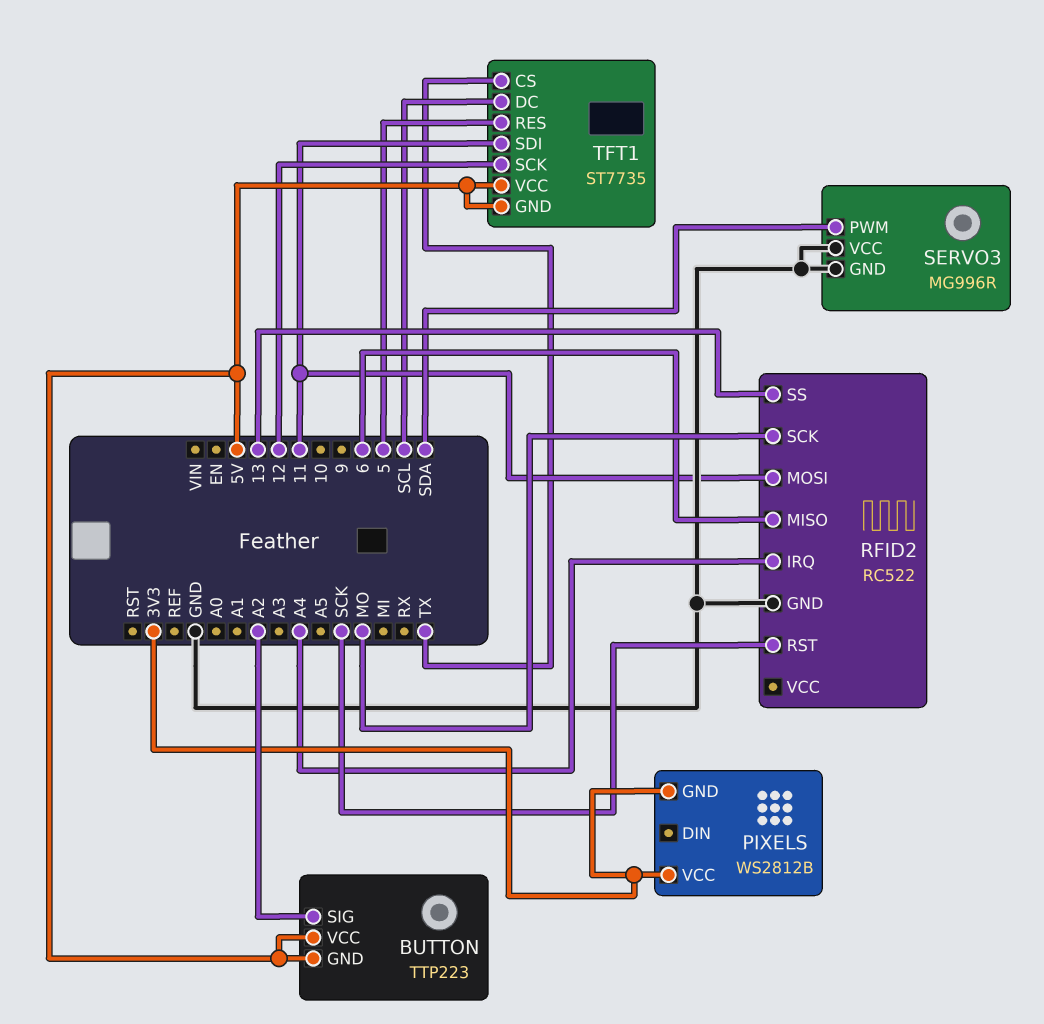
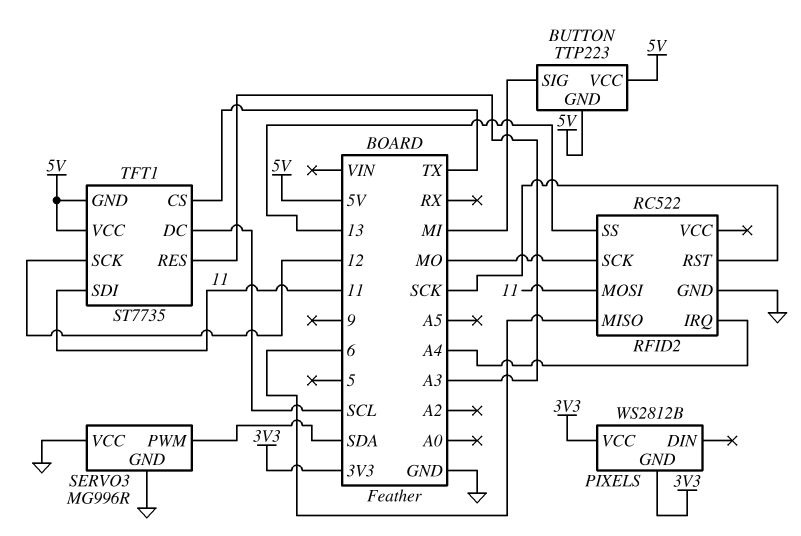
BUTTON pin SIG: A2 -> MI
TFT1 pin RES: 5 -> A3

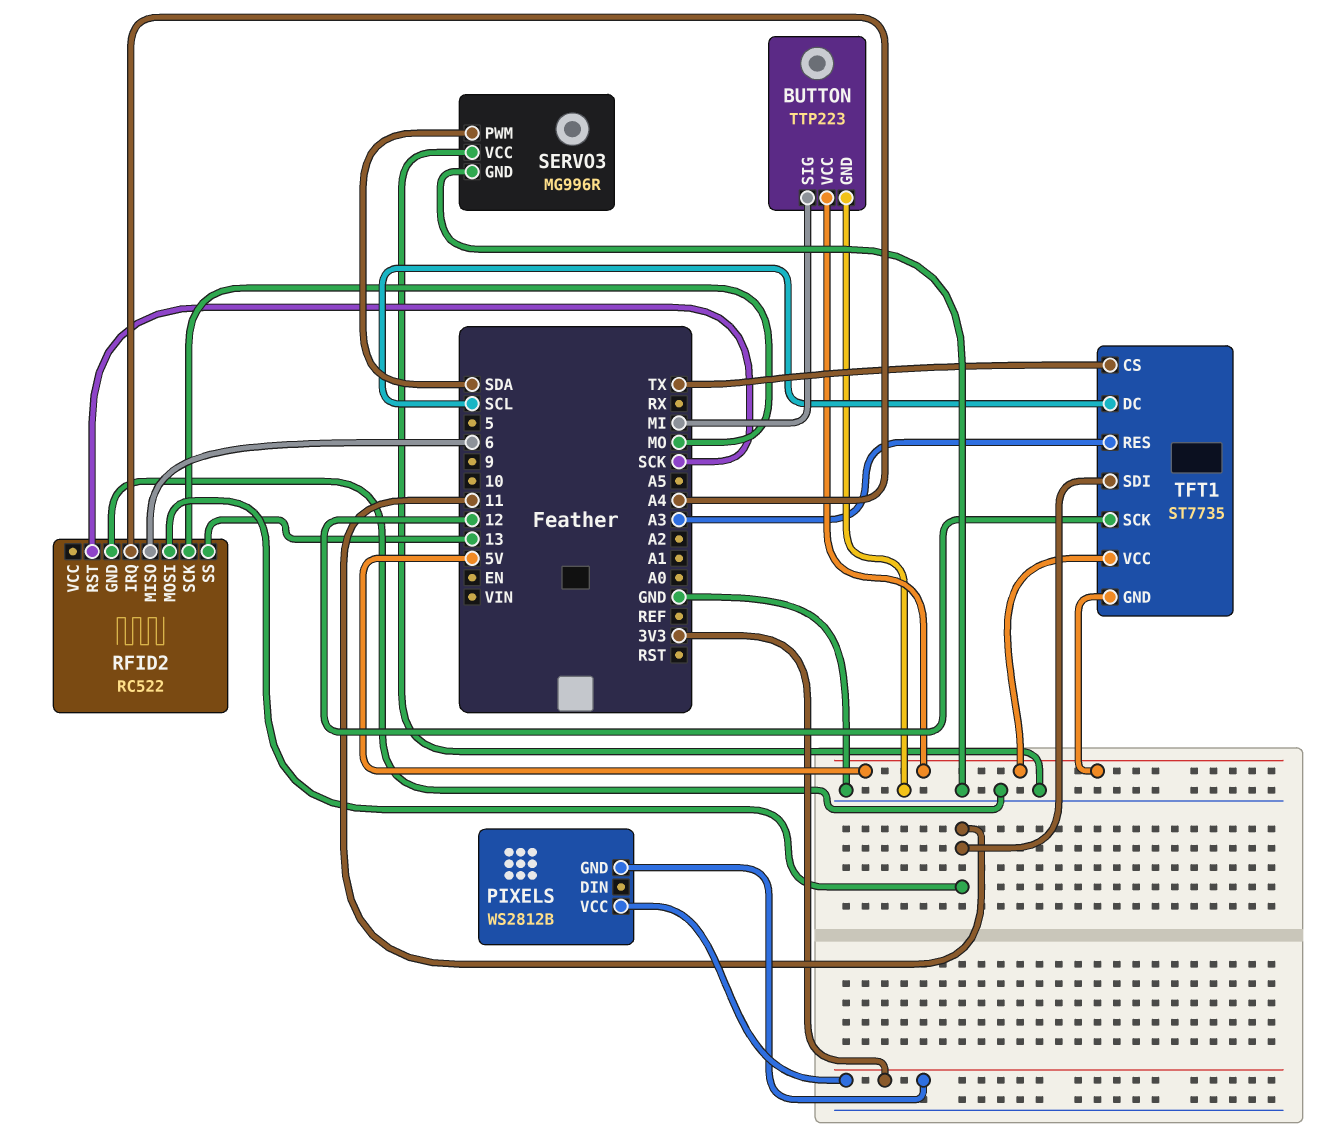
BUTTON pin GND: 5V -> GND

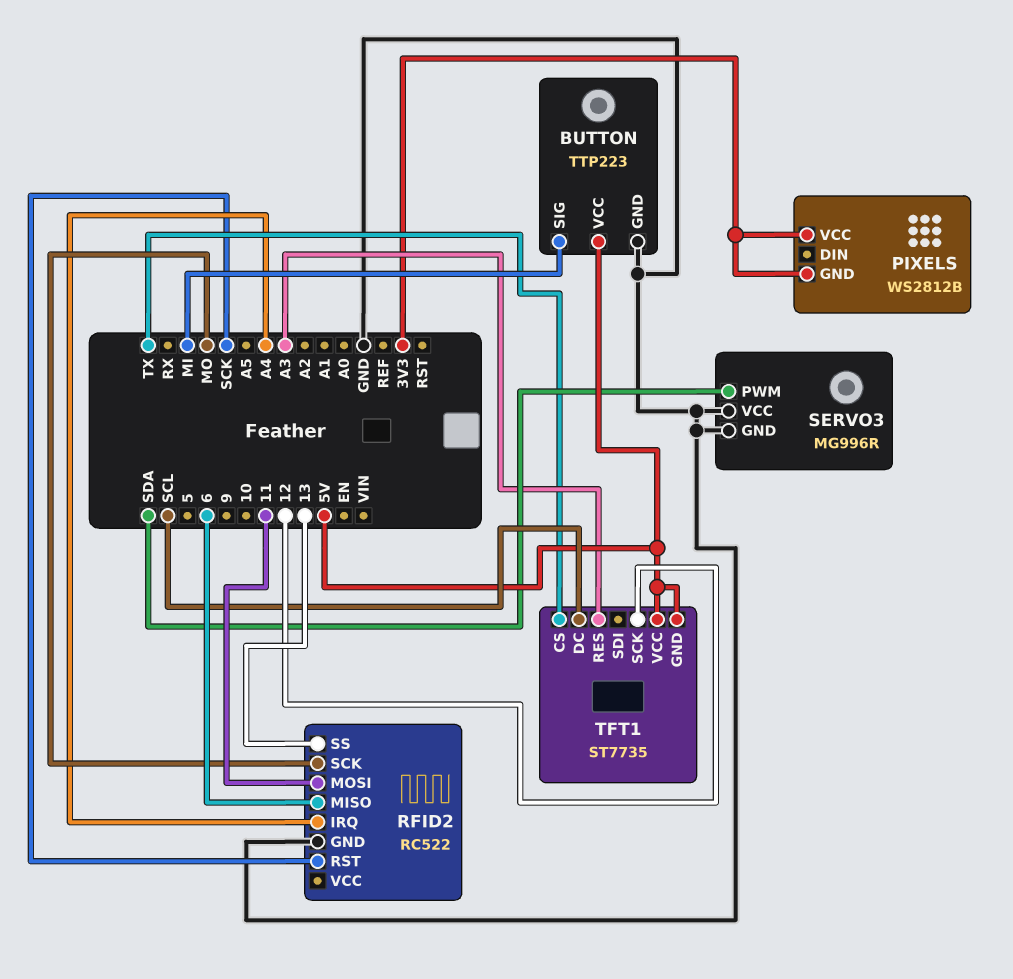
TFT1 pin SDI: 11 -> none

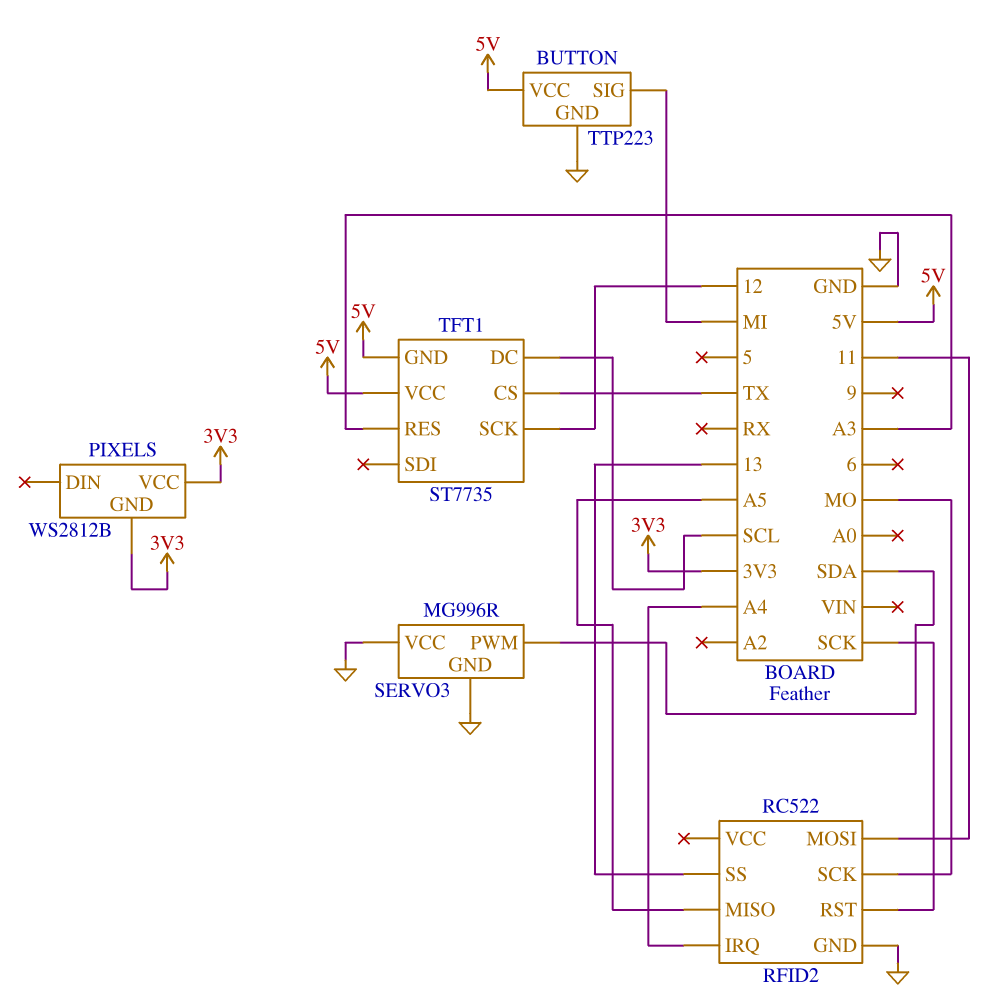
RFID2 pin MISO: 6 -> A5

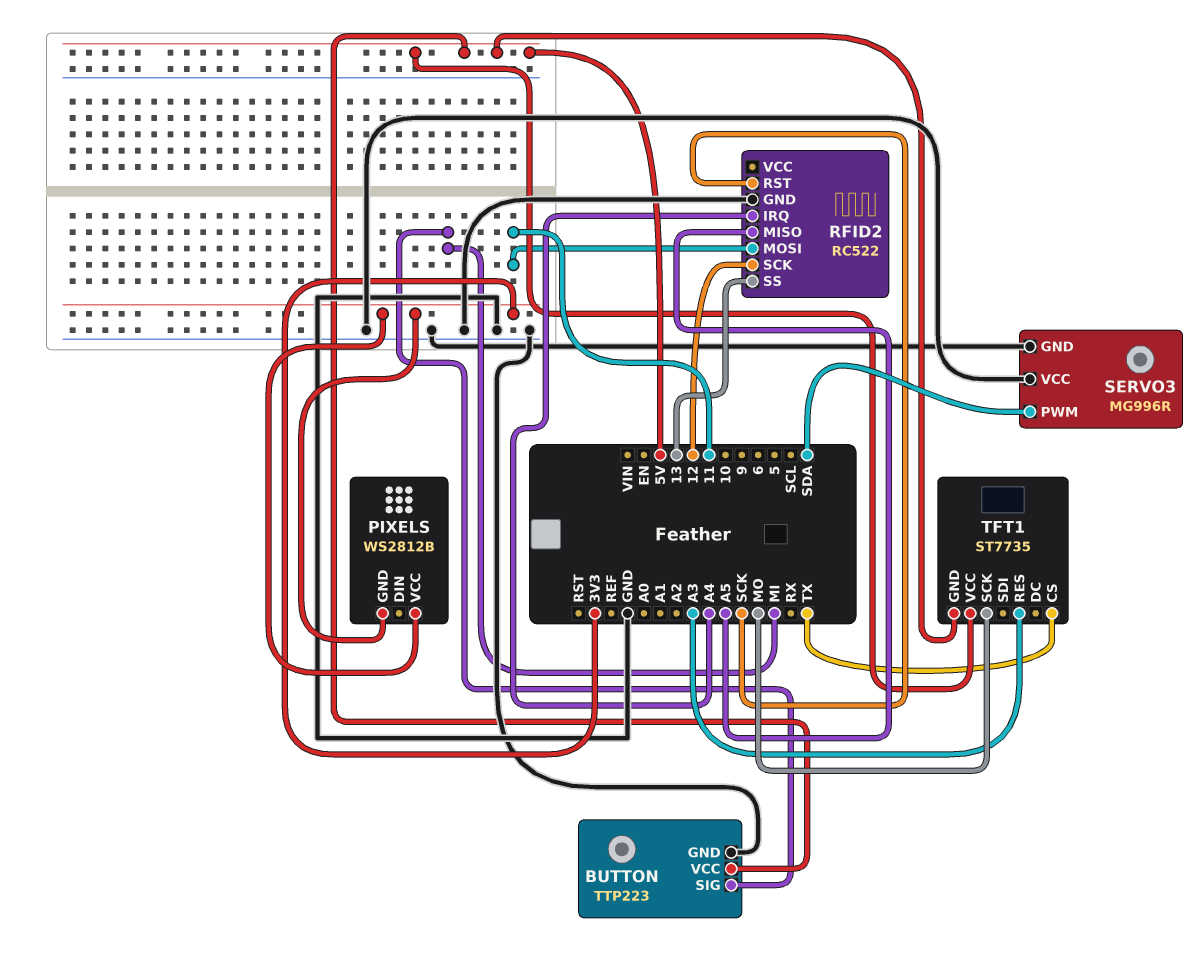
RFID2 pin SCK: MO -> 12
TFT1 pin DC: SCL -> none
TFT1 pin SCK: 12 -> MO

